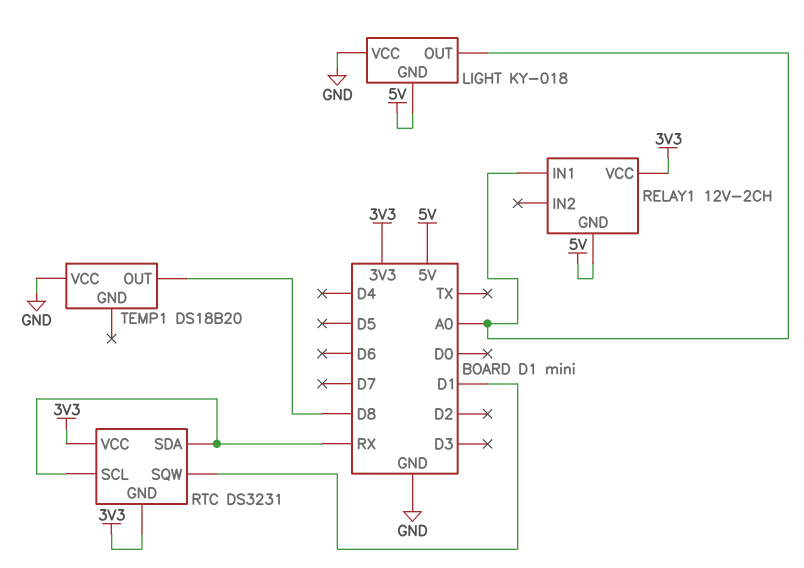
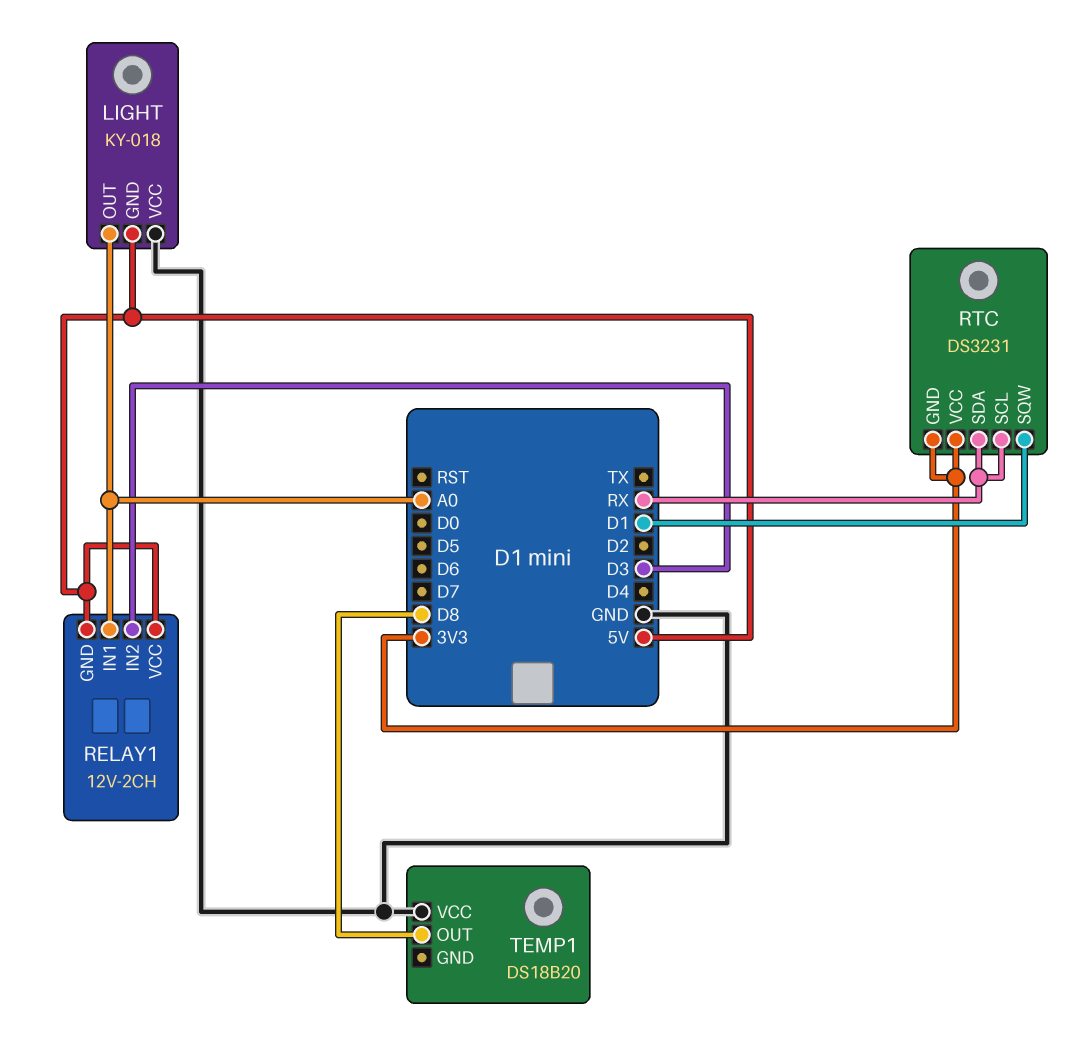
RELAY1 pin IN2: none -> D3
RELAY1 pin VCC: 3V3 -> 5V

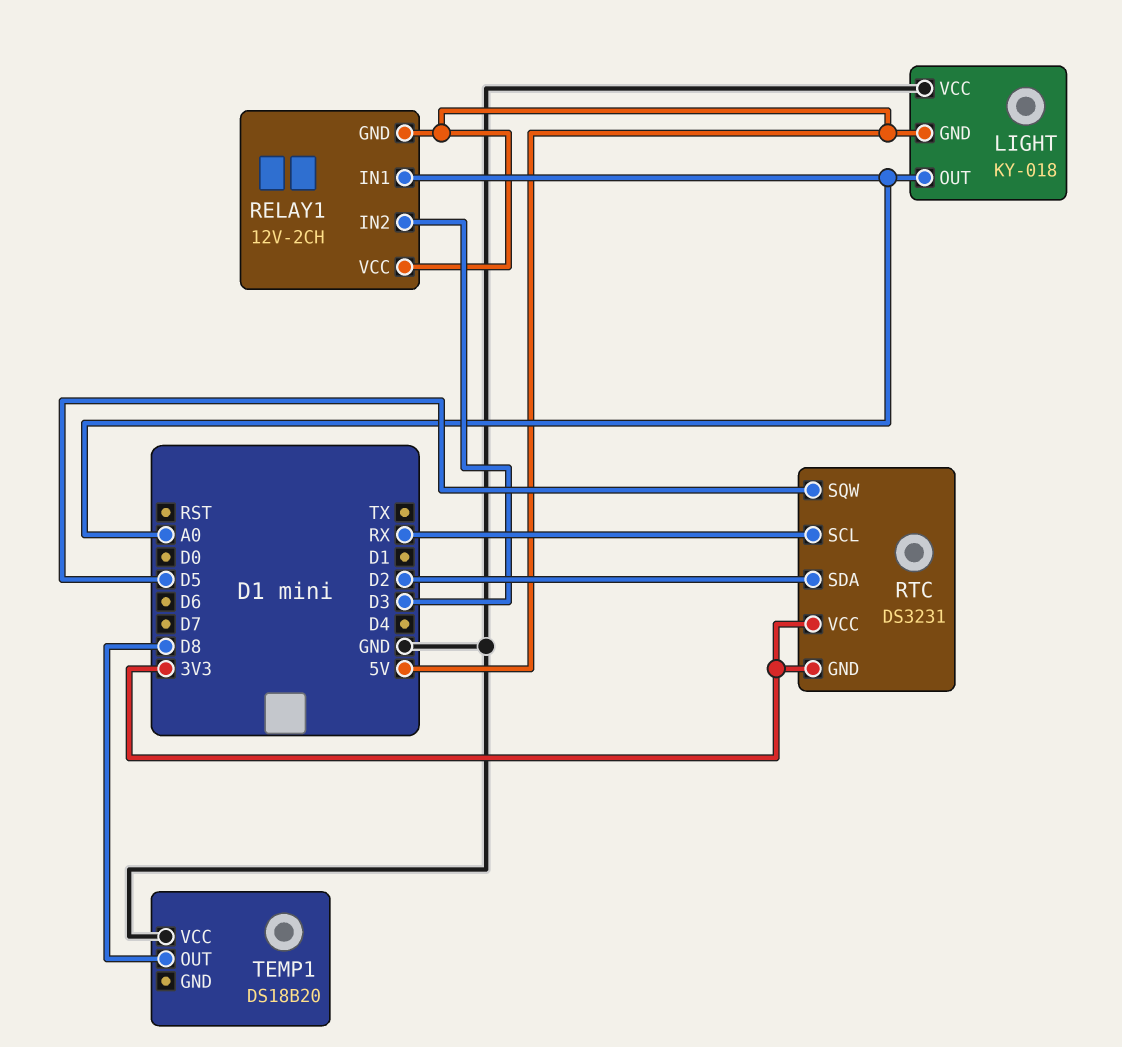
RTC pin SDA: RX -> D2
RTC pin SQW: D1 -> D5

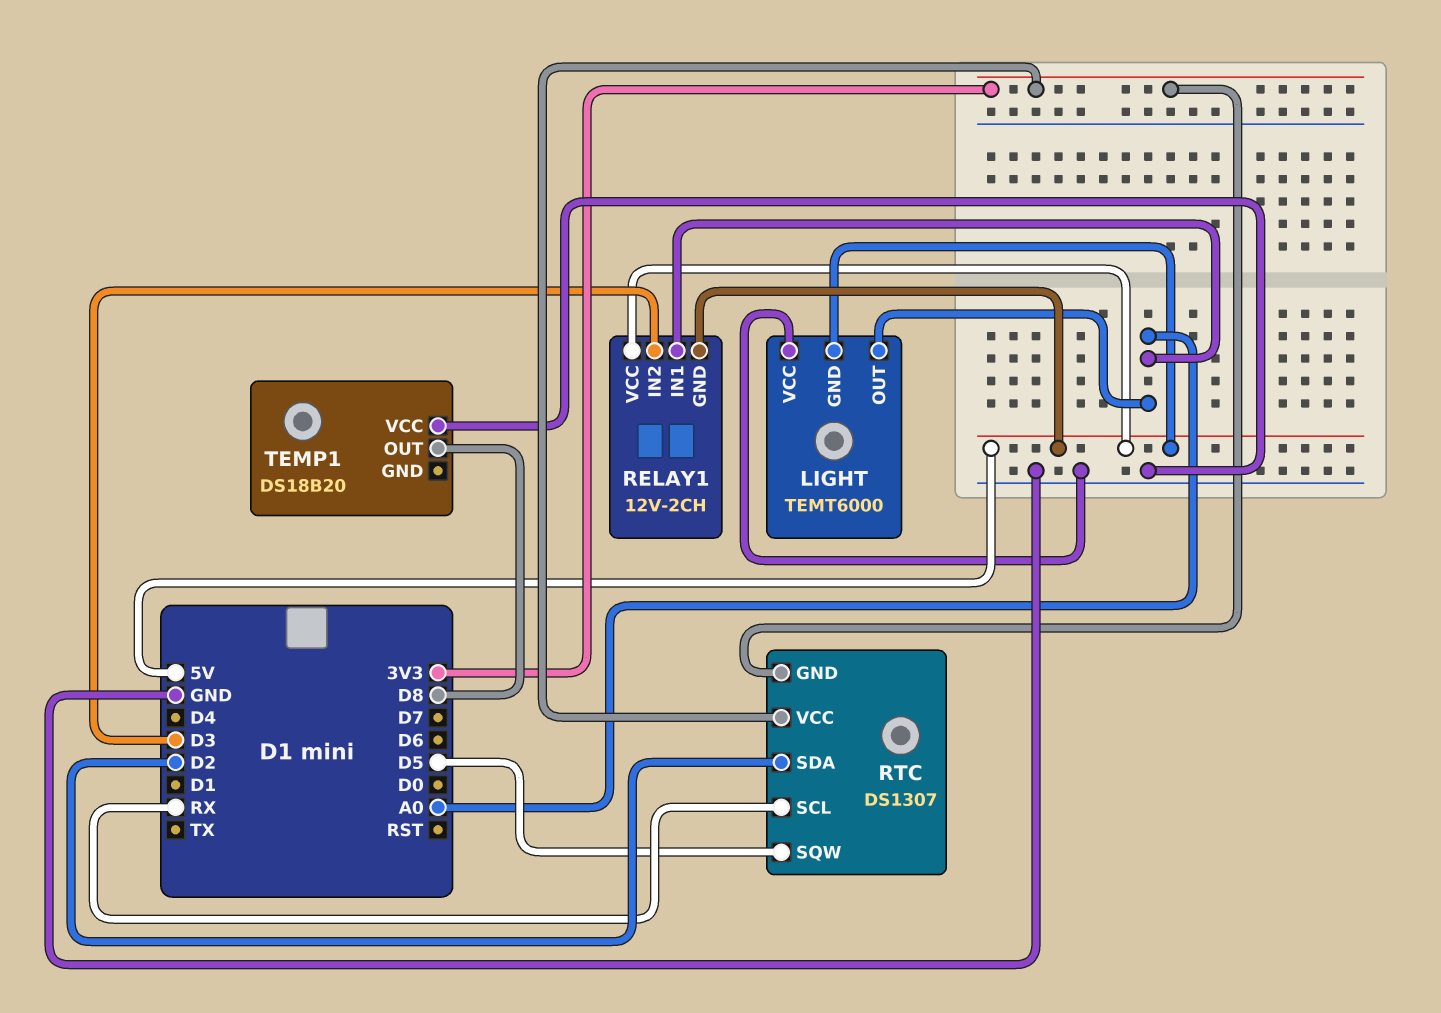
LIGHT: KY-018 -> TEMT6000
RTC: DS3231 -> DS1307

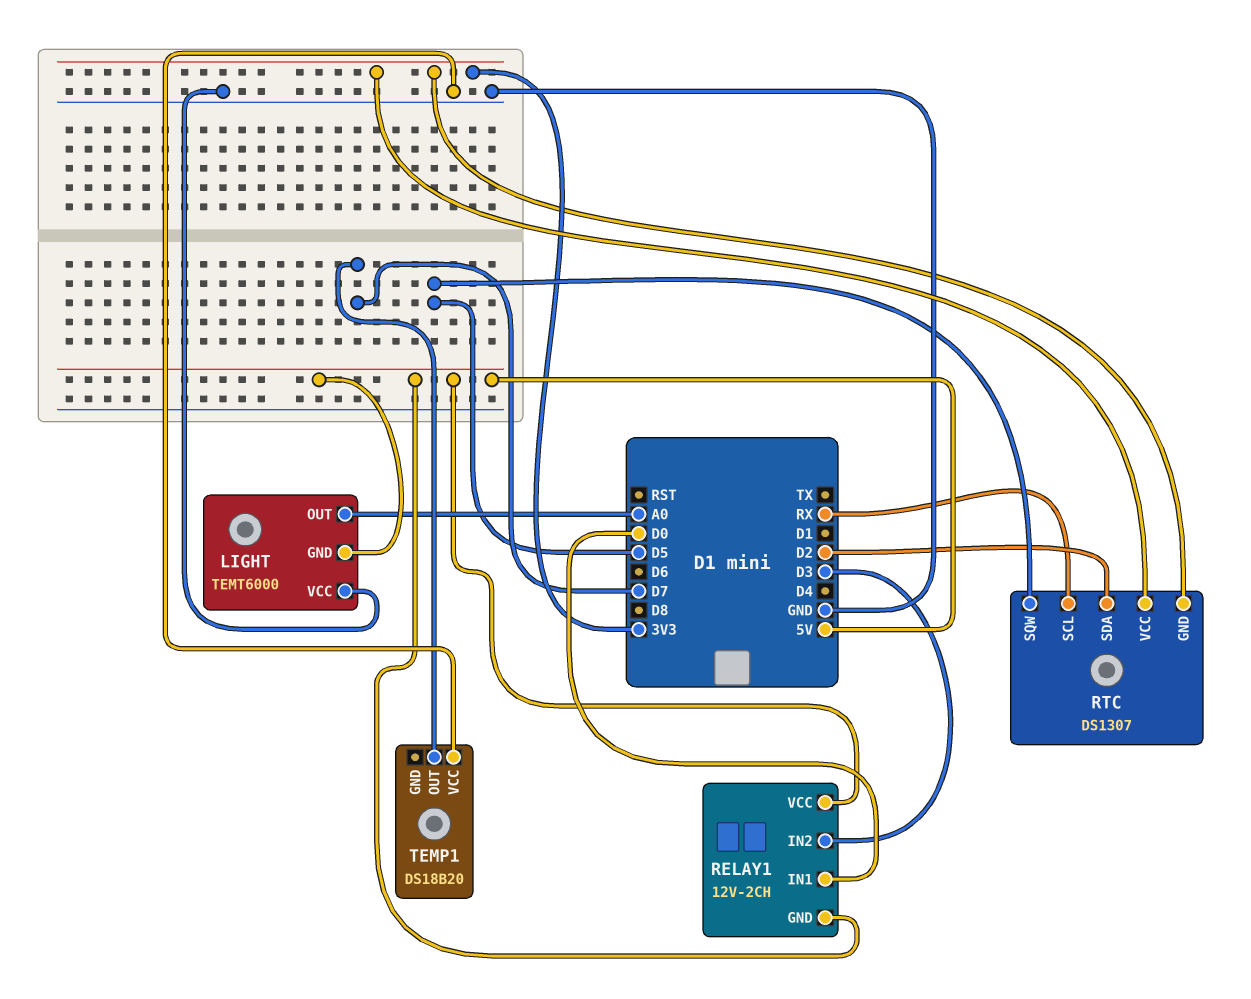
RELAY1 pin IN1: A0 -> D0
TEMP1 pin OUT: D8 -> D7

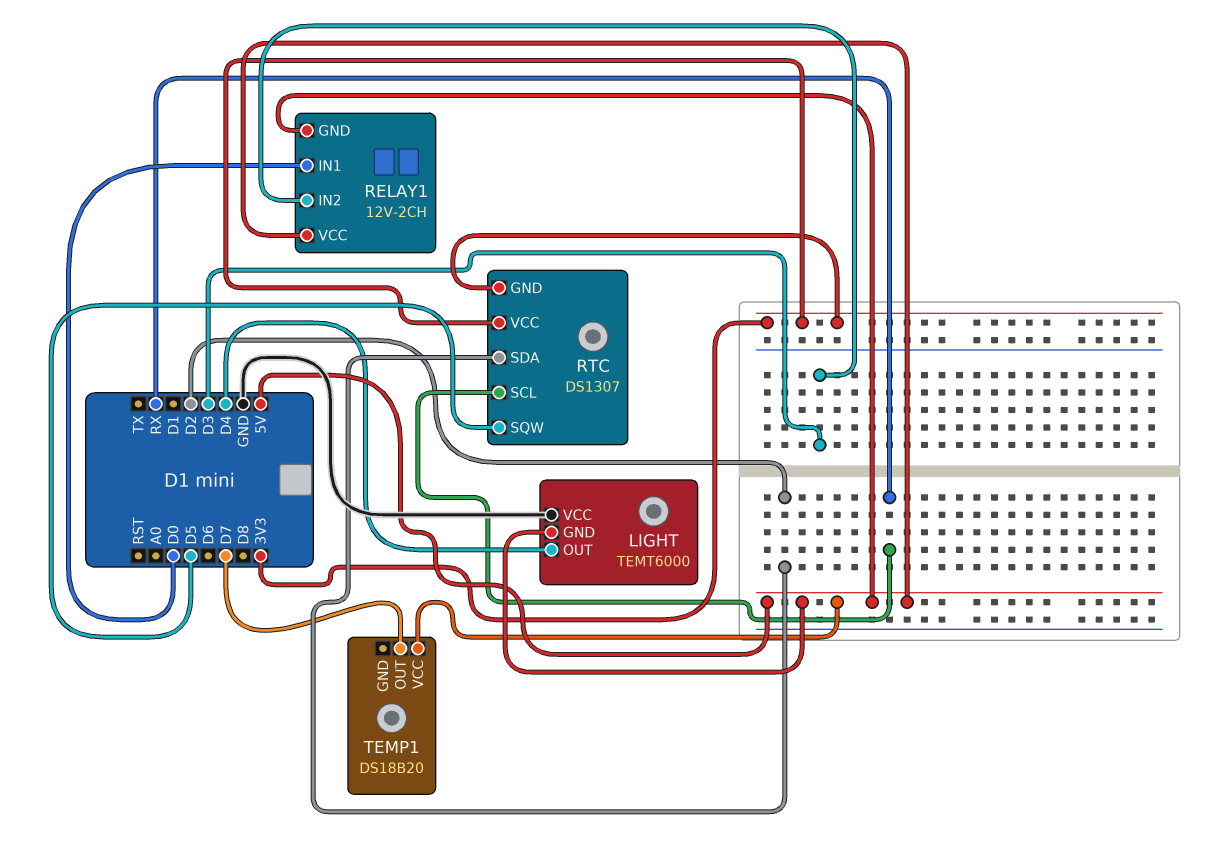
LIGHT pin OUT: A0 -> D4
TEMP1 pin VCC: GND -> 5V

